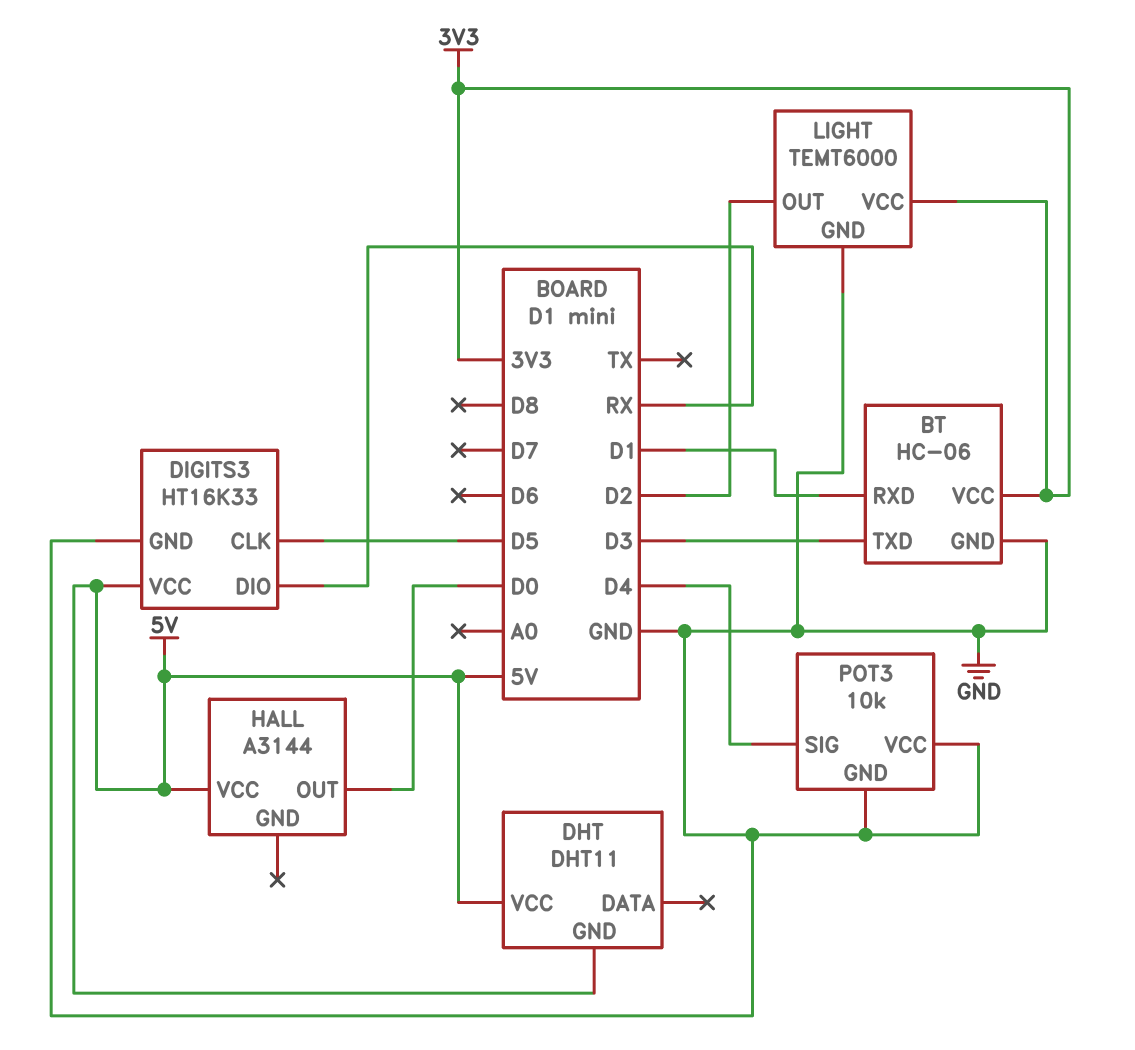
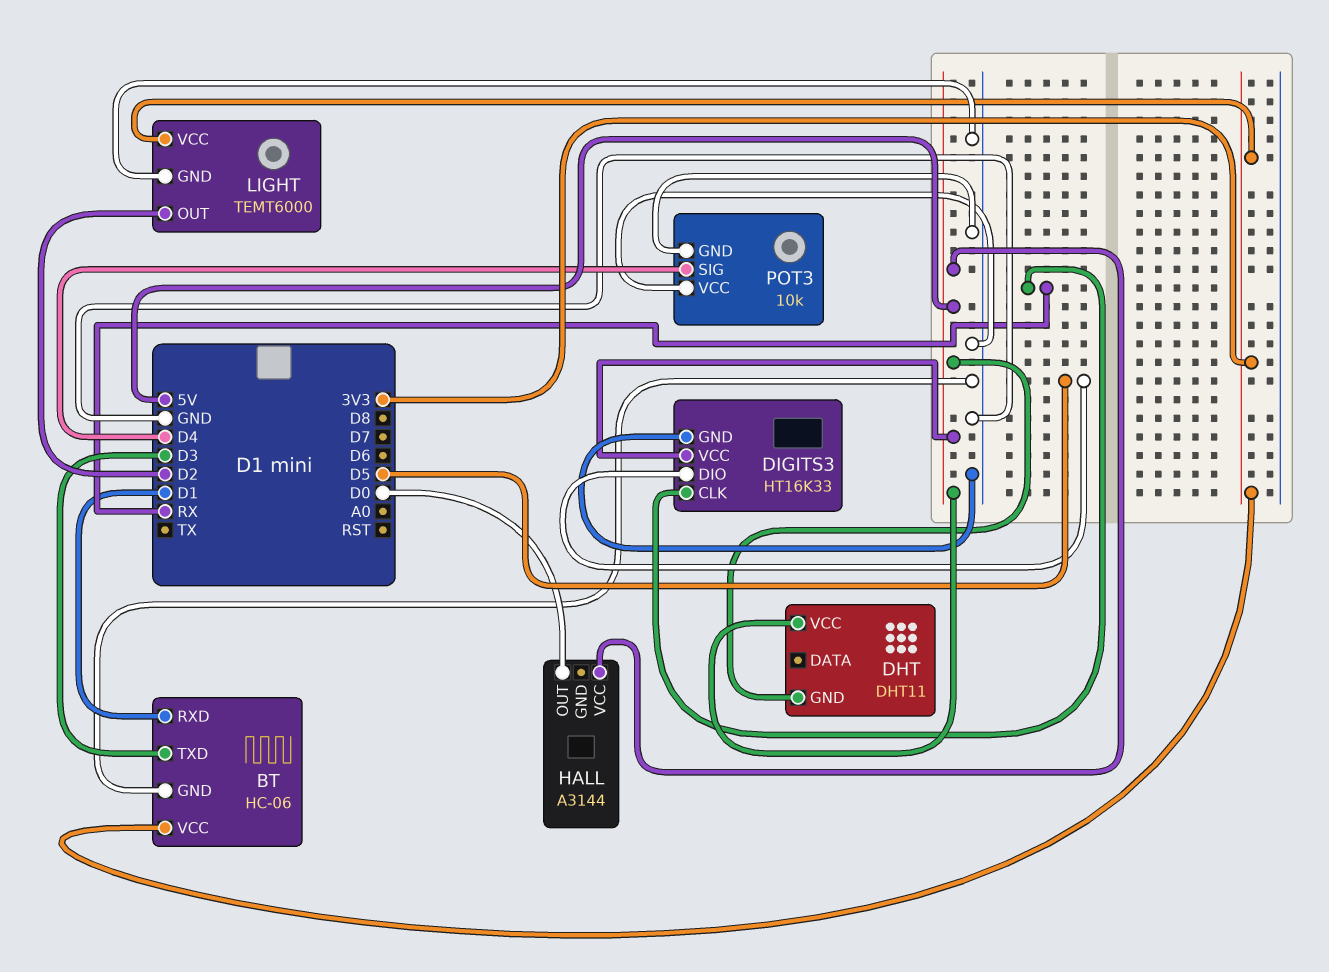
DIGITS3 pin CLK: D5 -> RX
DIGITS3 pin DIO: RX -> D5

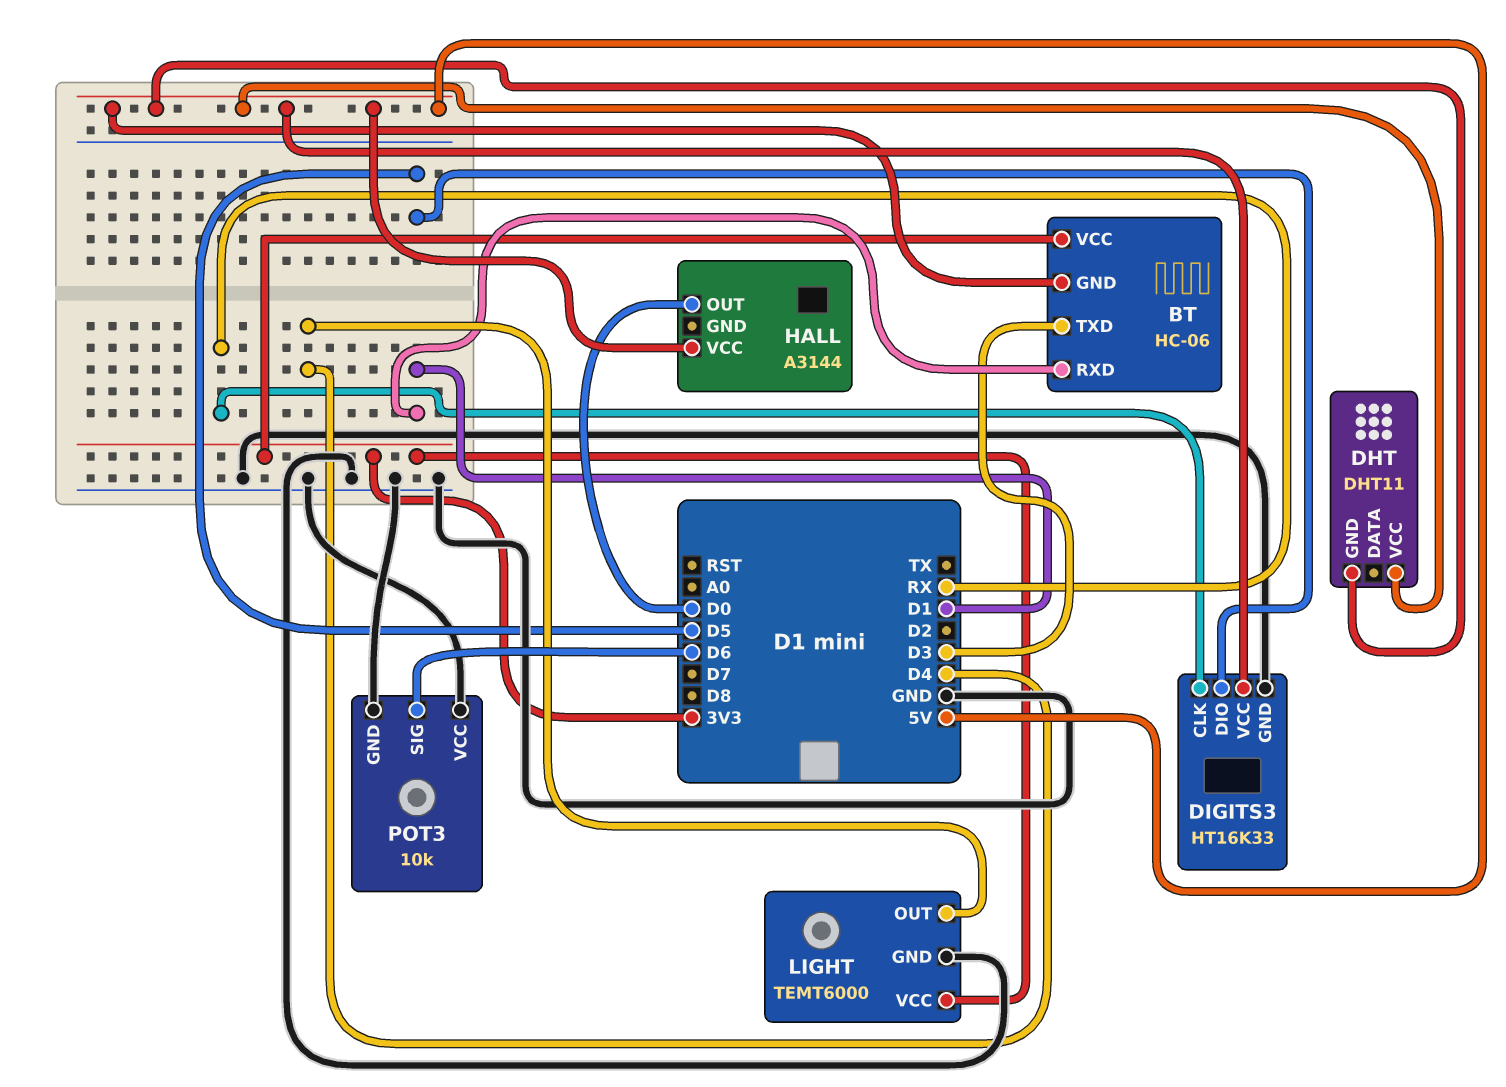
BT pin GND: GND -> 5V
LIGHT pin OUT: D2 -> D4
POT3 pin SIG: D4 -> D6

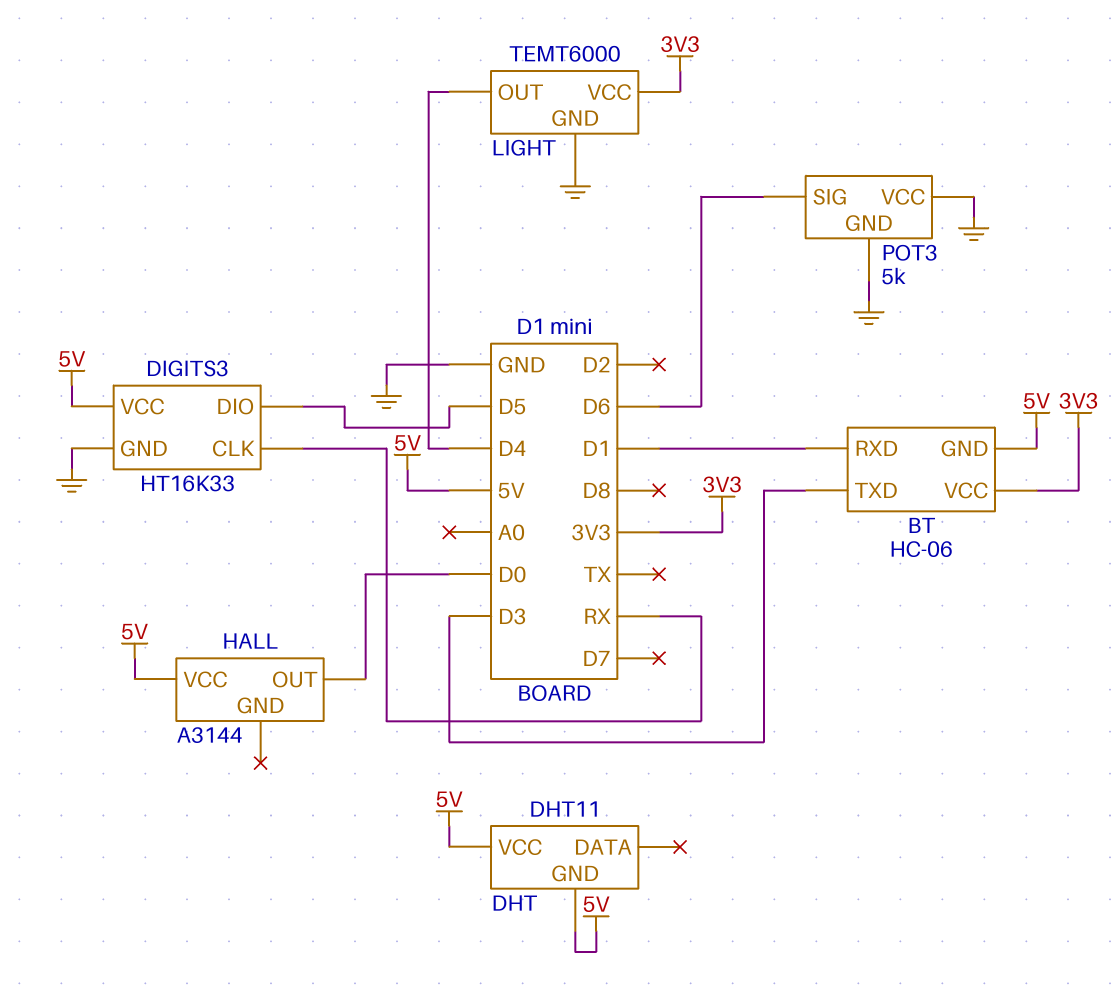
POT3: 10k -> 5k

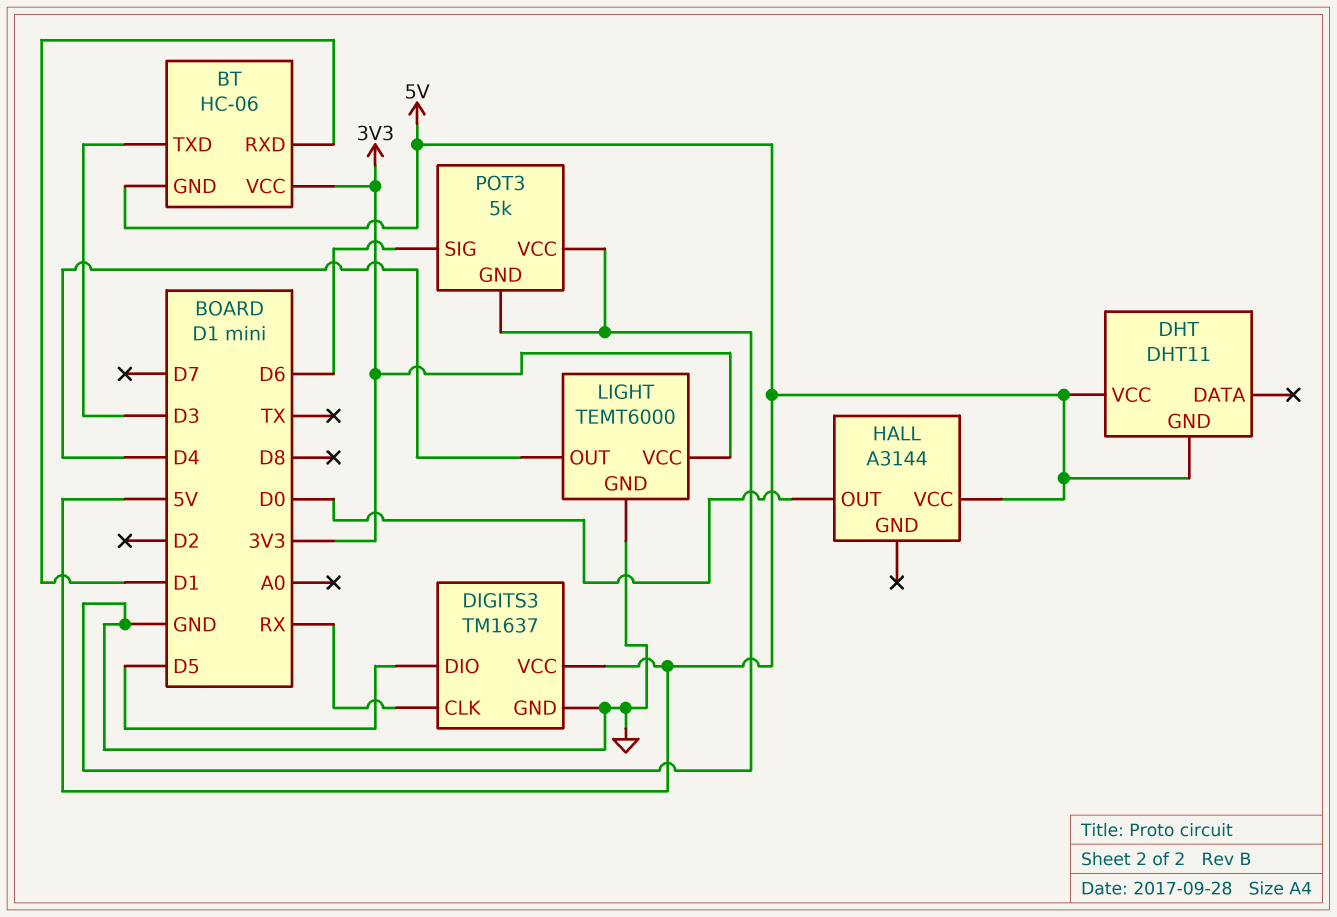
DIGITS3: HT16K33 -> TM1637

